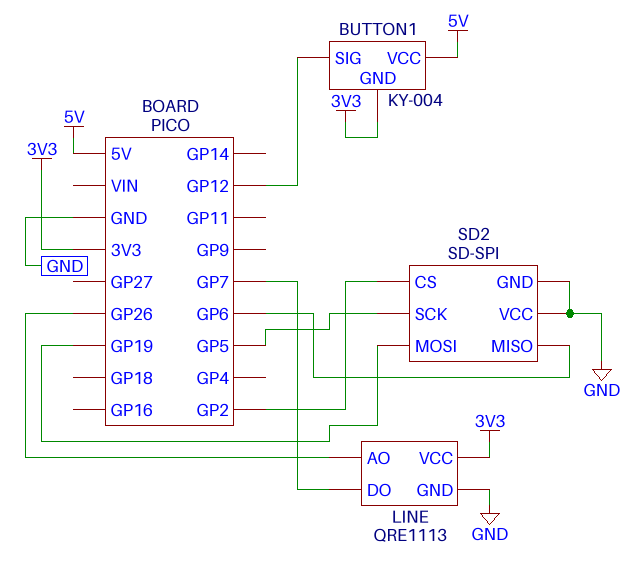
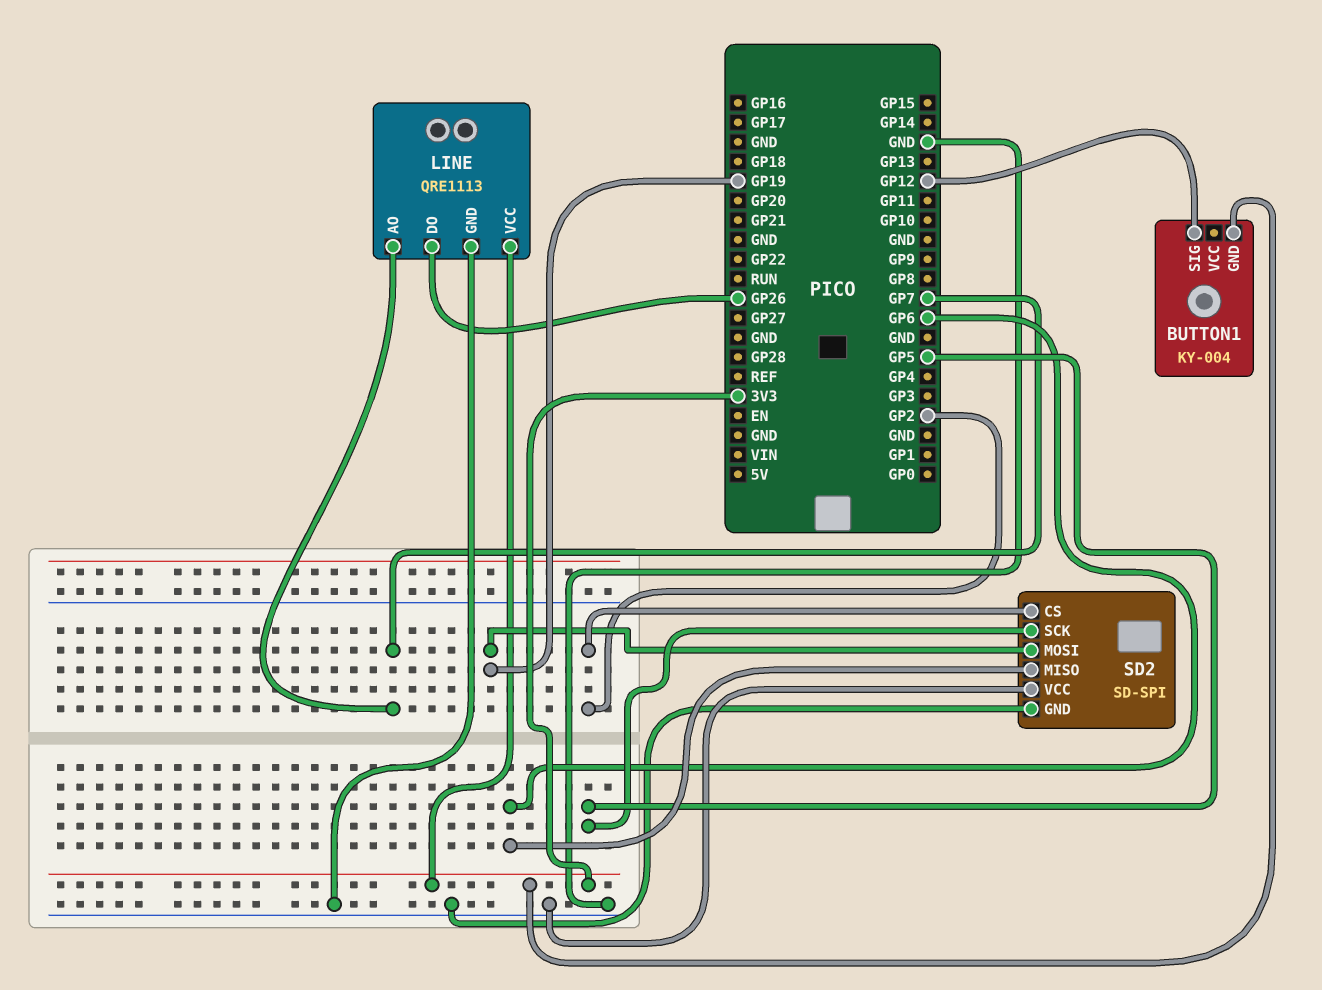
BUTTON1 pin VCC: 5V -> none
LINE pin AO: GP26 -> GP7
LINE pin DO: GP7 -> GP26

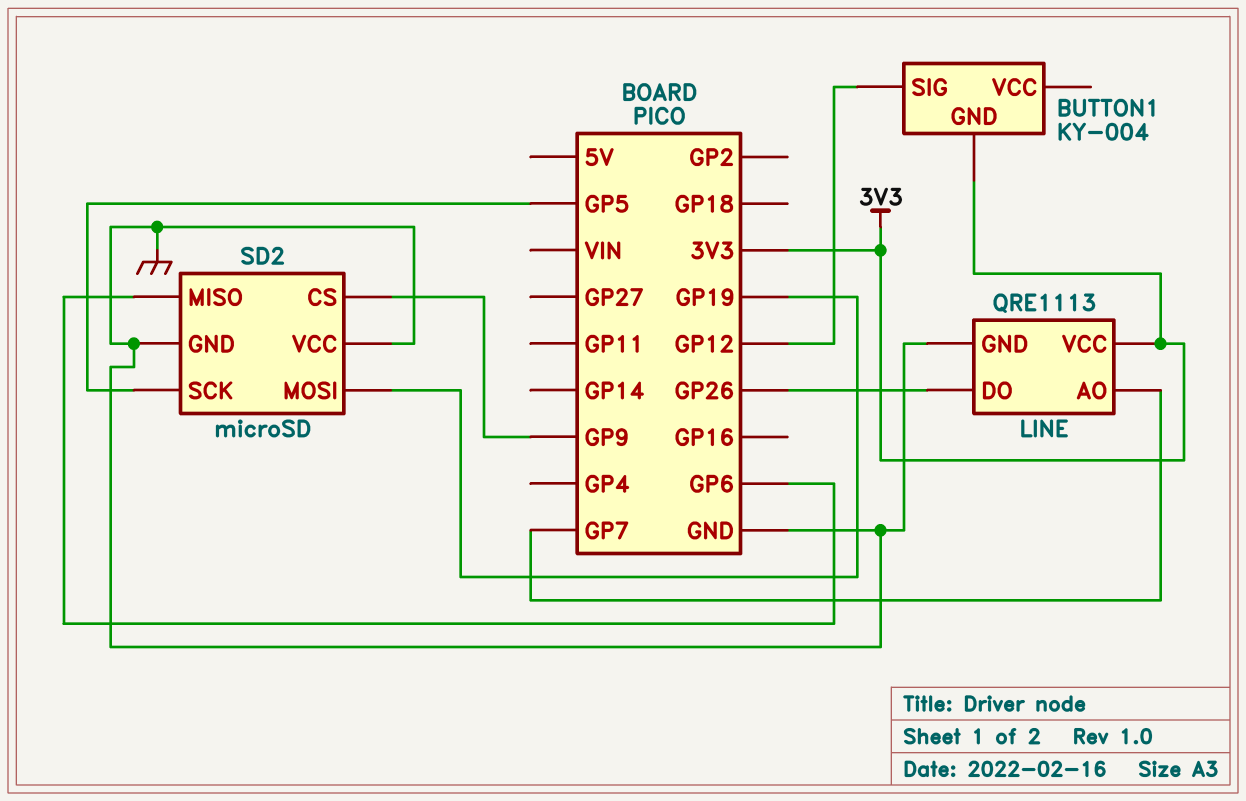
SD2: SD-SPI -> microSD
SD2 pin CS: GP2 -> GP9

